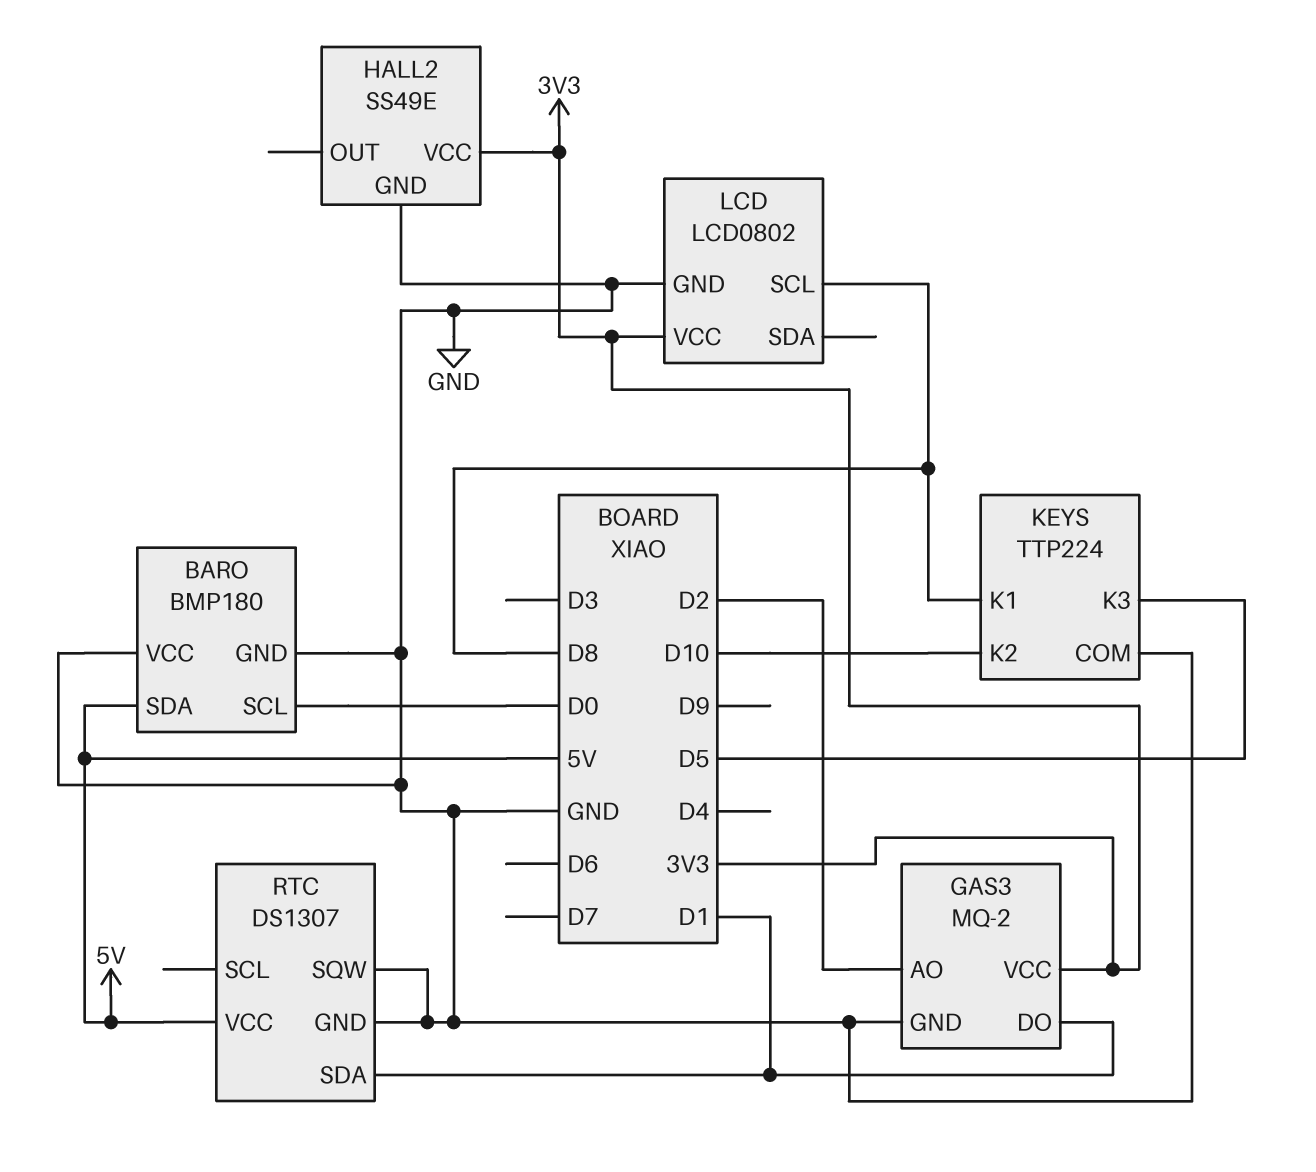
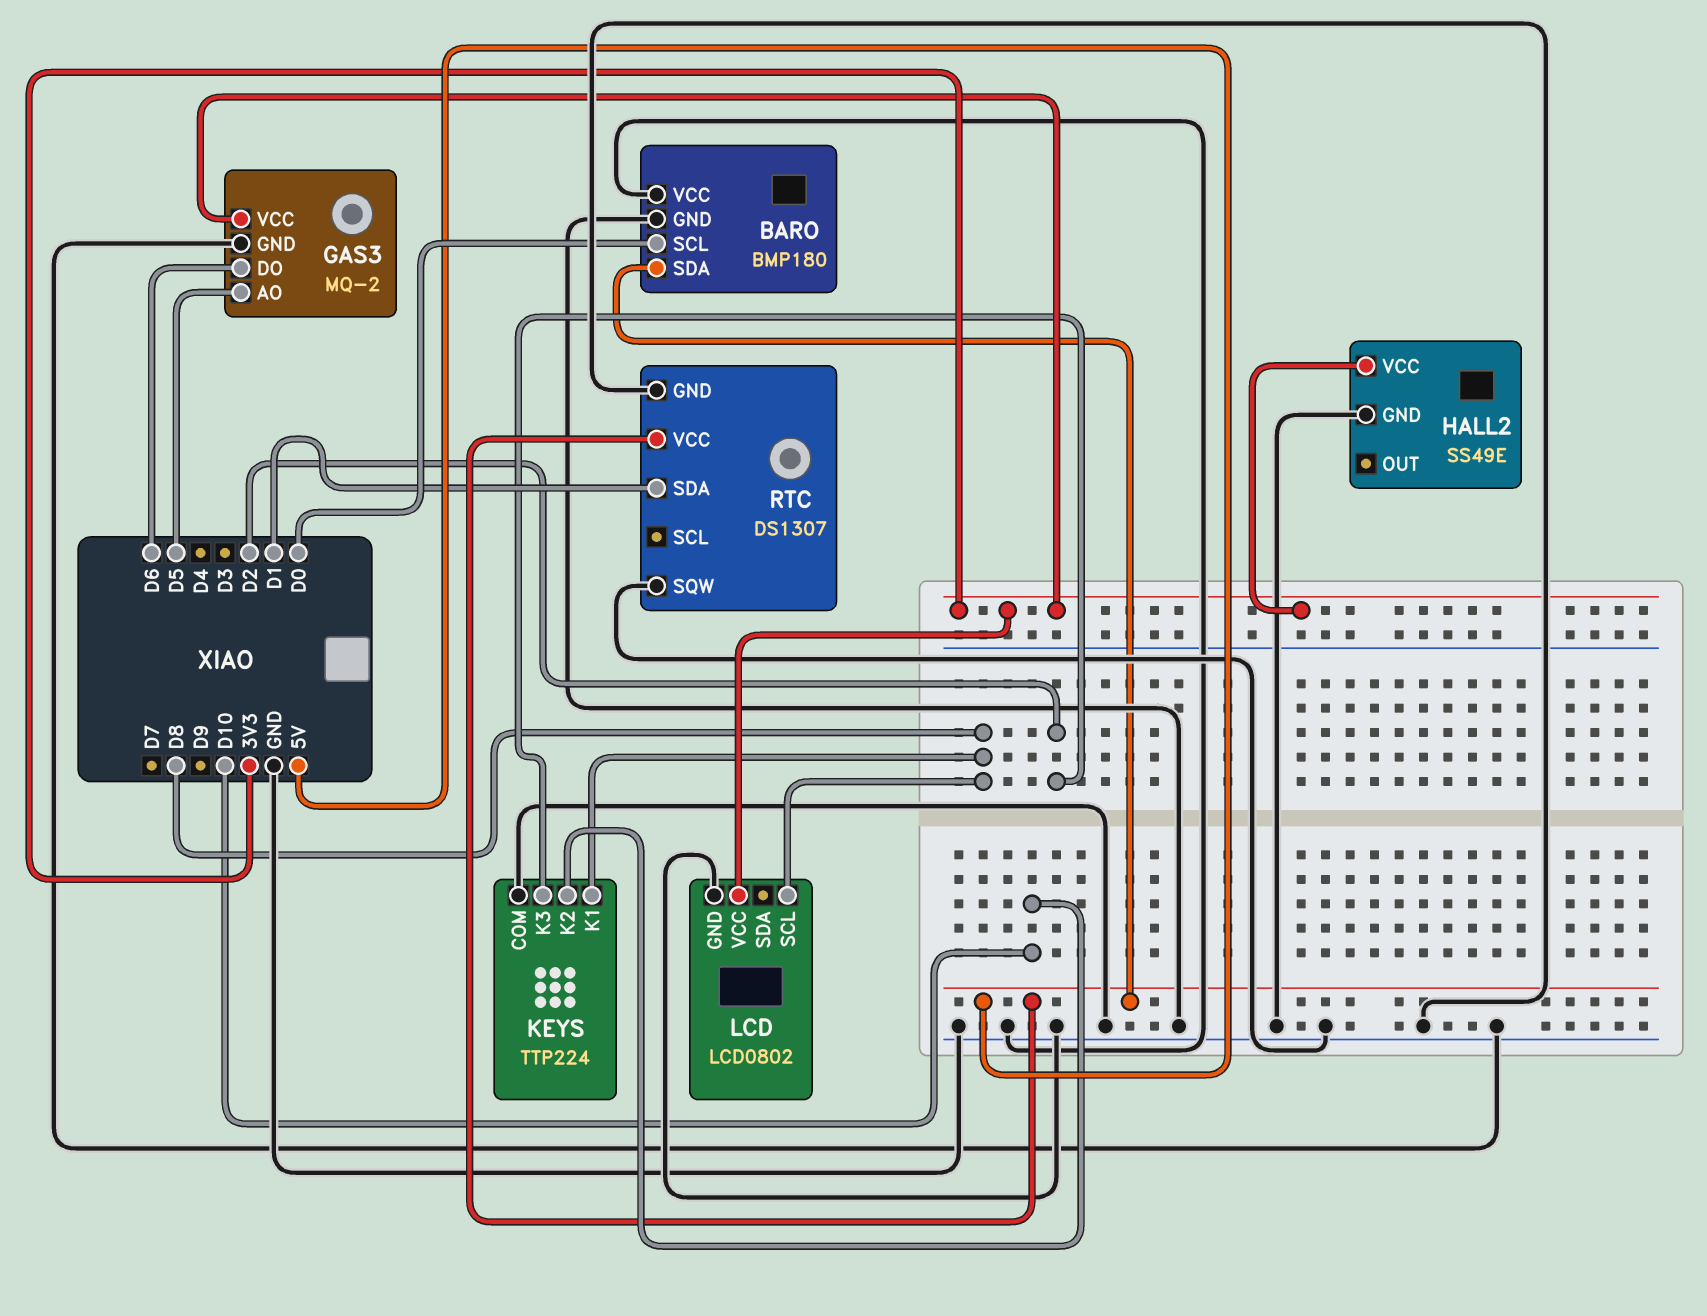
GAS3 pin AO: D2 -> D5
GAS3 pin DO: D1 -> D6
KEYS pin K3: D5 -> D2

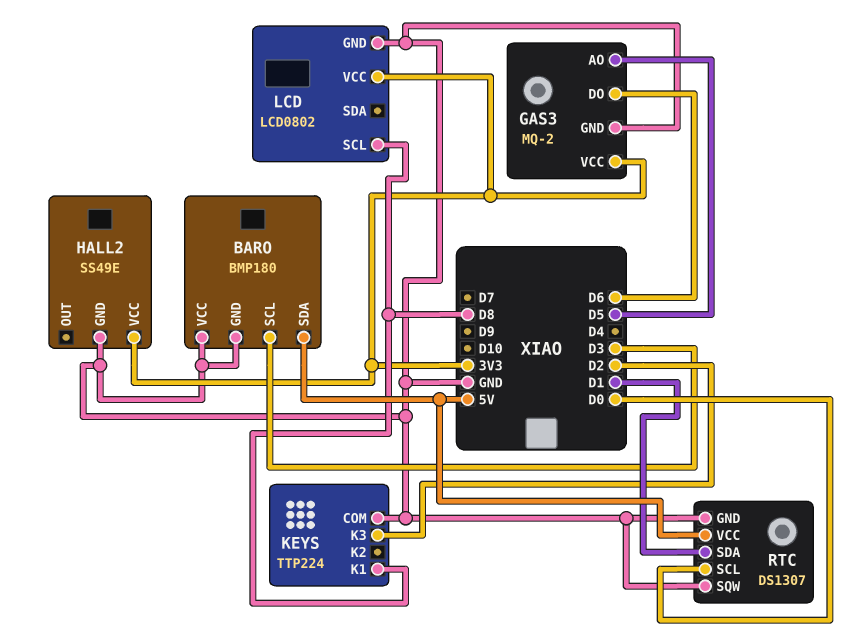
BARO pin SCL: D0 -> D3
KEYS pin K2: D10 -> none
RTC pin SCL: none -> D0

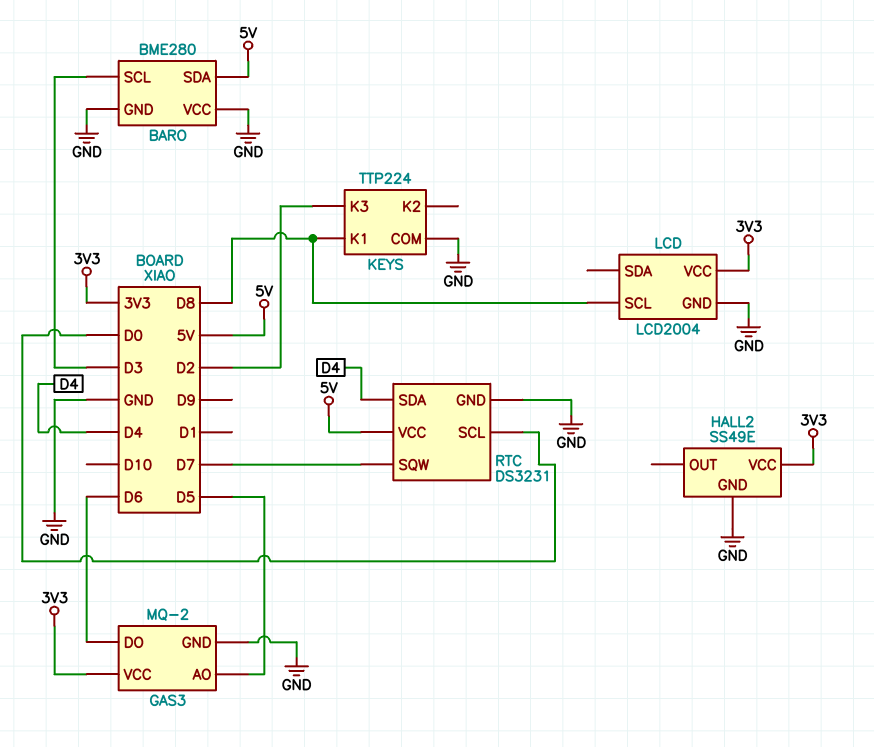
BARO: BMP180 -> BME280
LCD: LCD0802 -> LCD2004
RTC: DS1307 -> DS3231
RTC pin SDA: D1 -> D4
RTC pin SQW: GND -> D7

